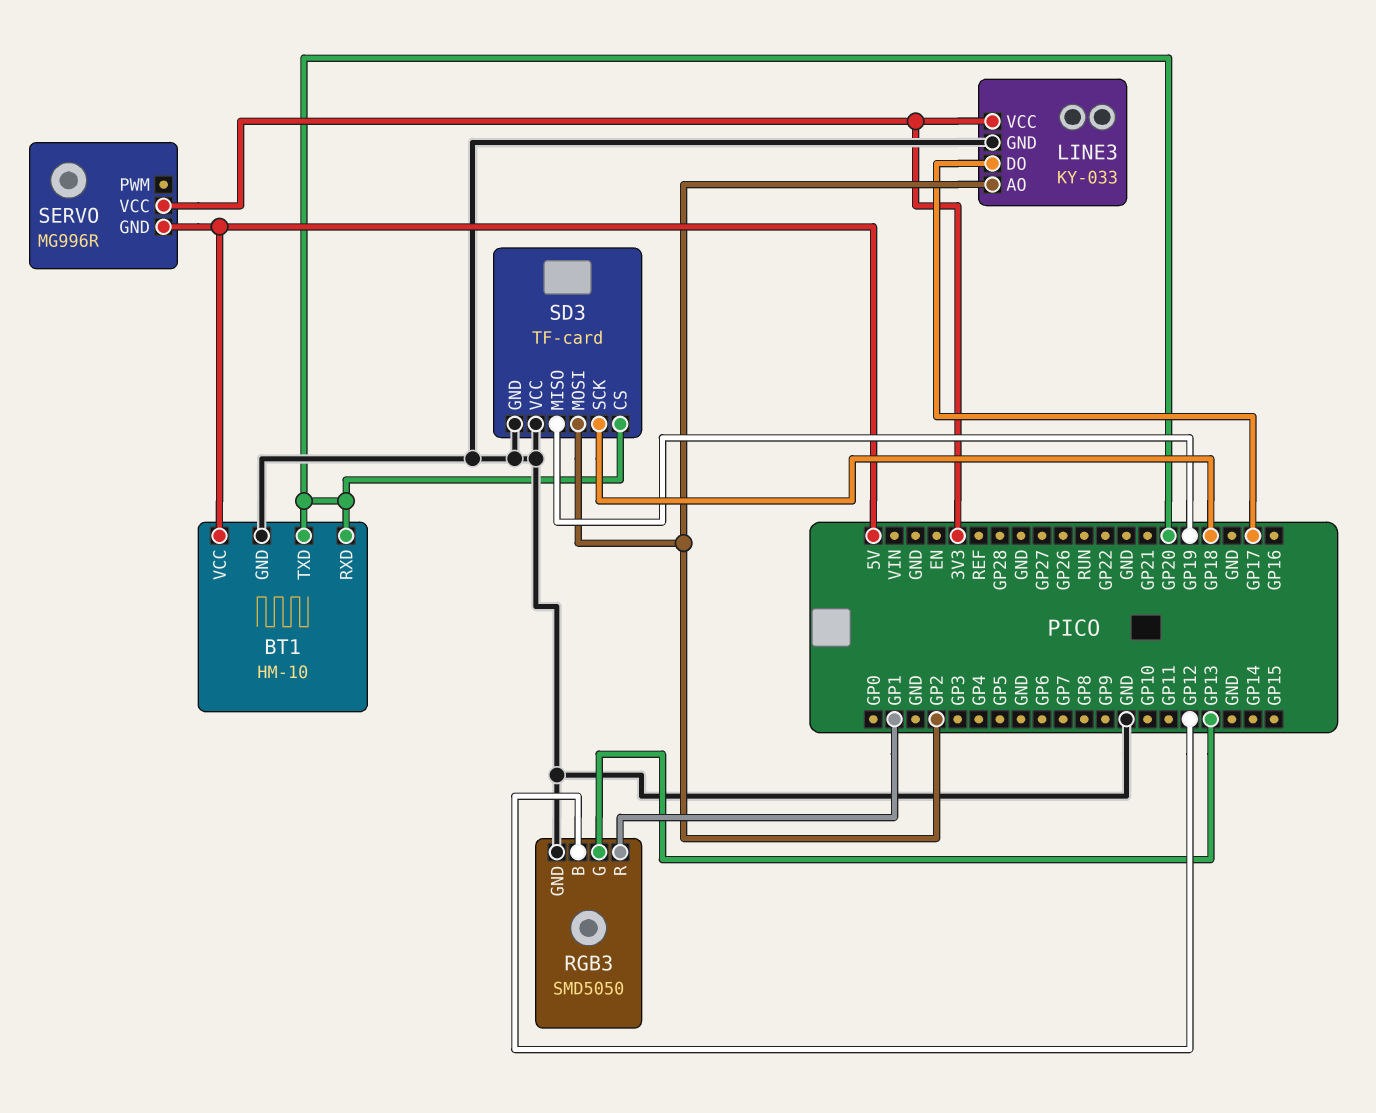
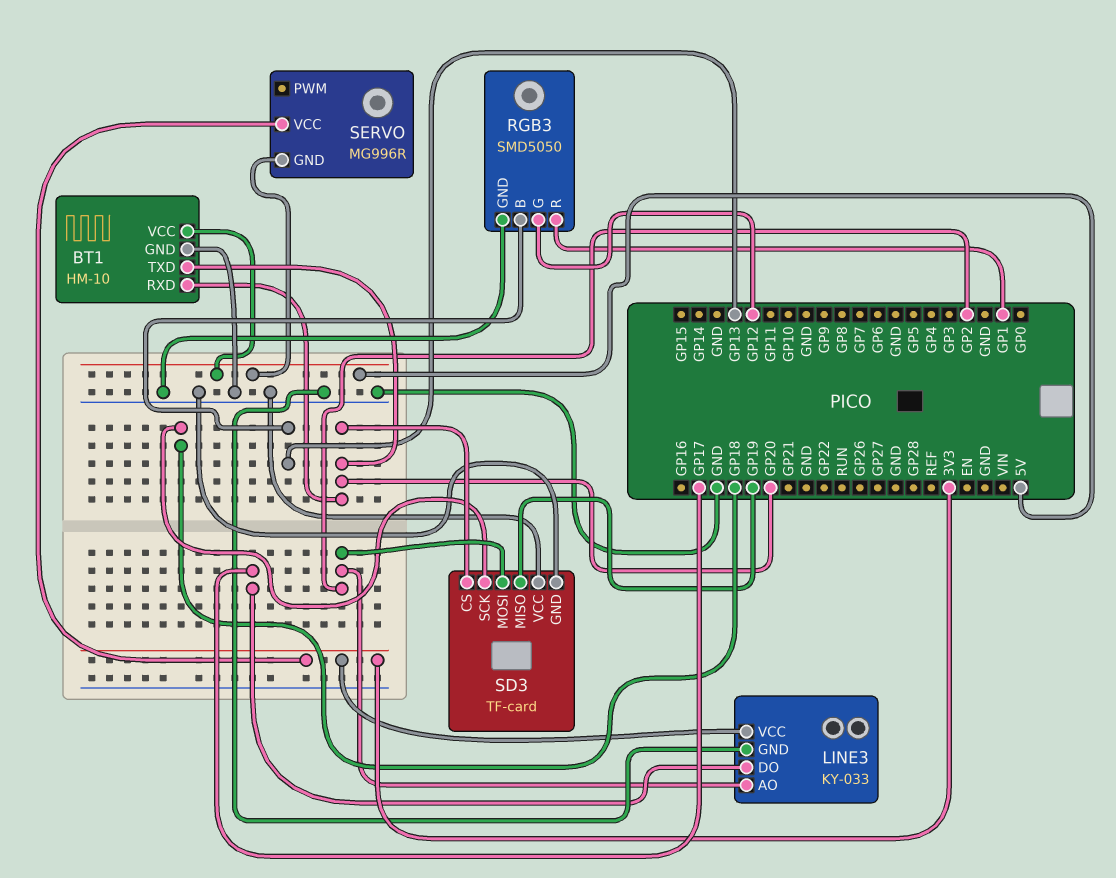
RGB3 pin B: GP12 -> GP13
RGB3 pin G: GP13 -> GP12

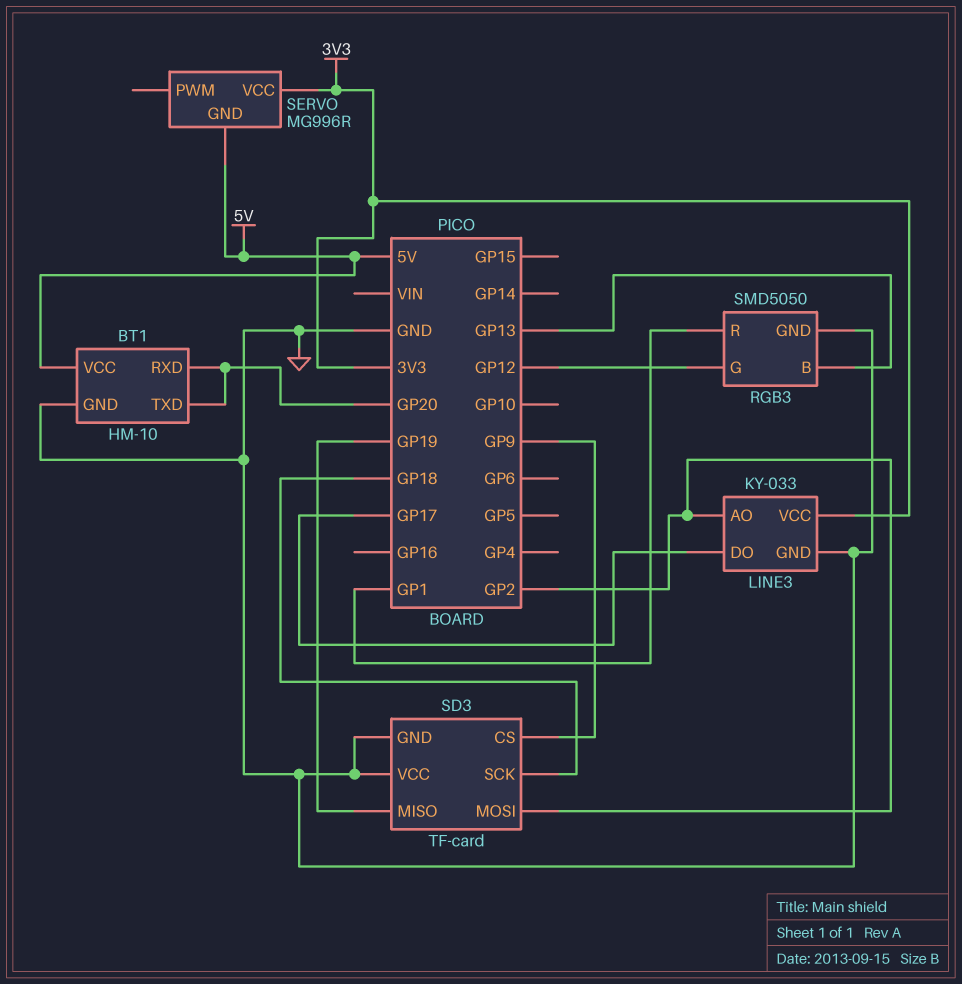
SD3 pin CS: GP20 -> GP9

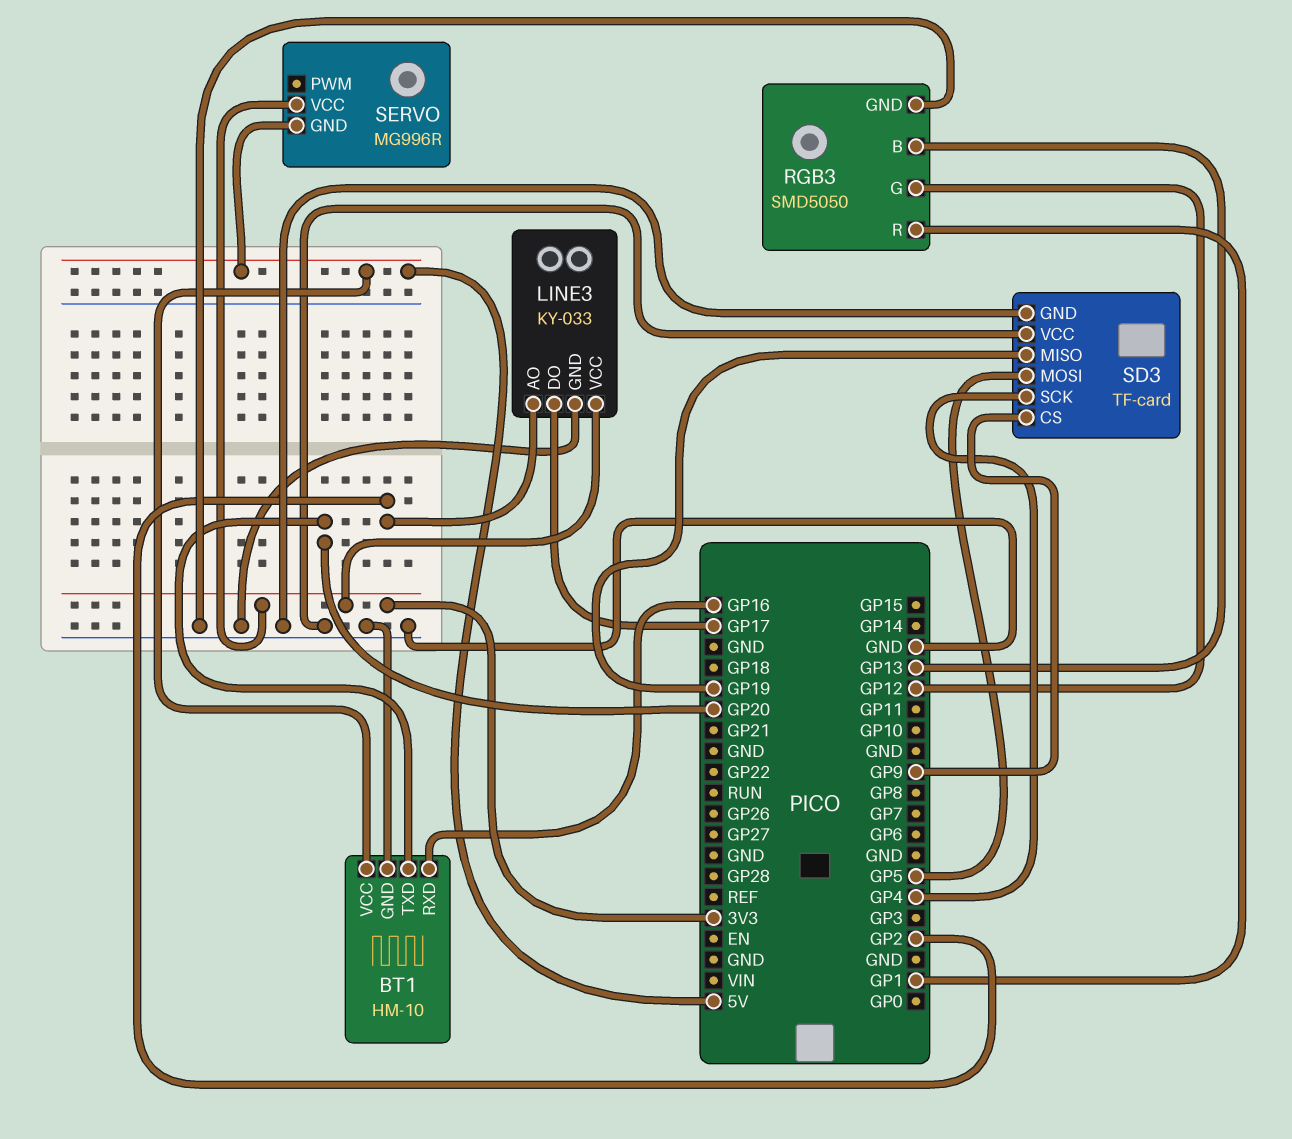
BT1 pin RXD: GP20 -> GP16
SD3 pin MOSI: GP2 -> GP5
SD3 pin SCK: GP18 -> GP4

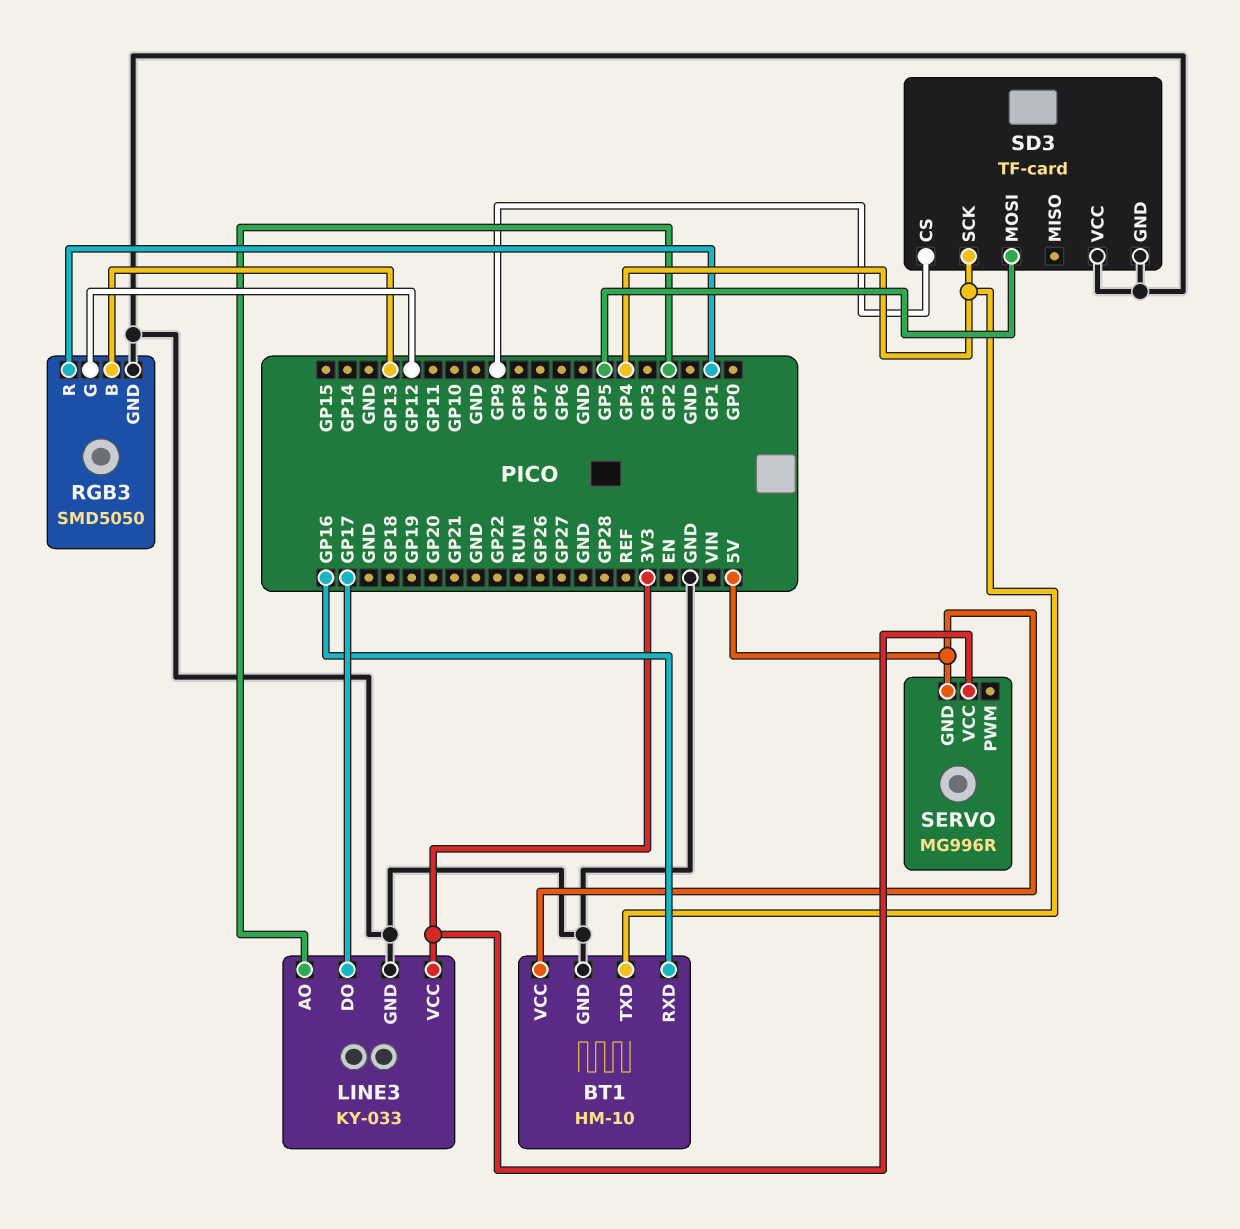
BT1 pin TXD: GP20 -> GP4
SD3 pin MISO: GP19 -> none

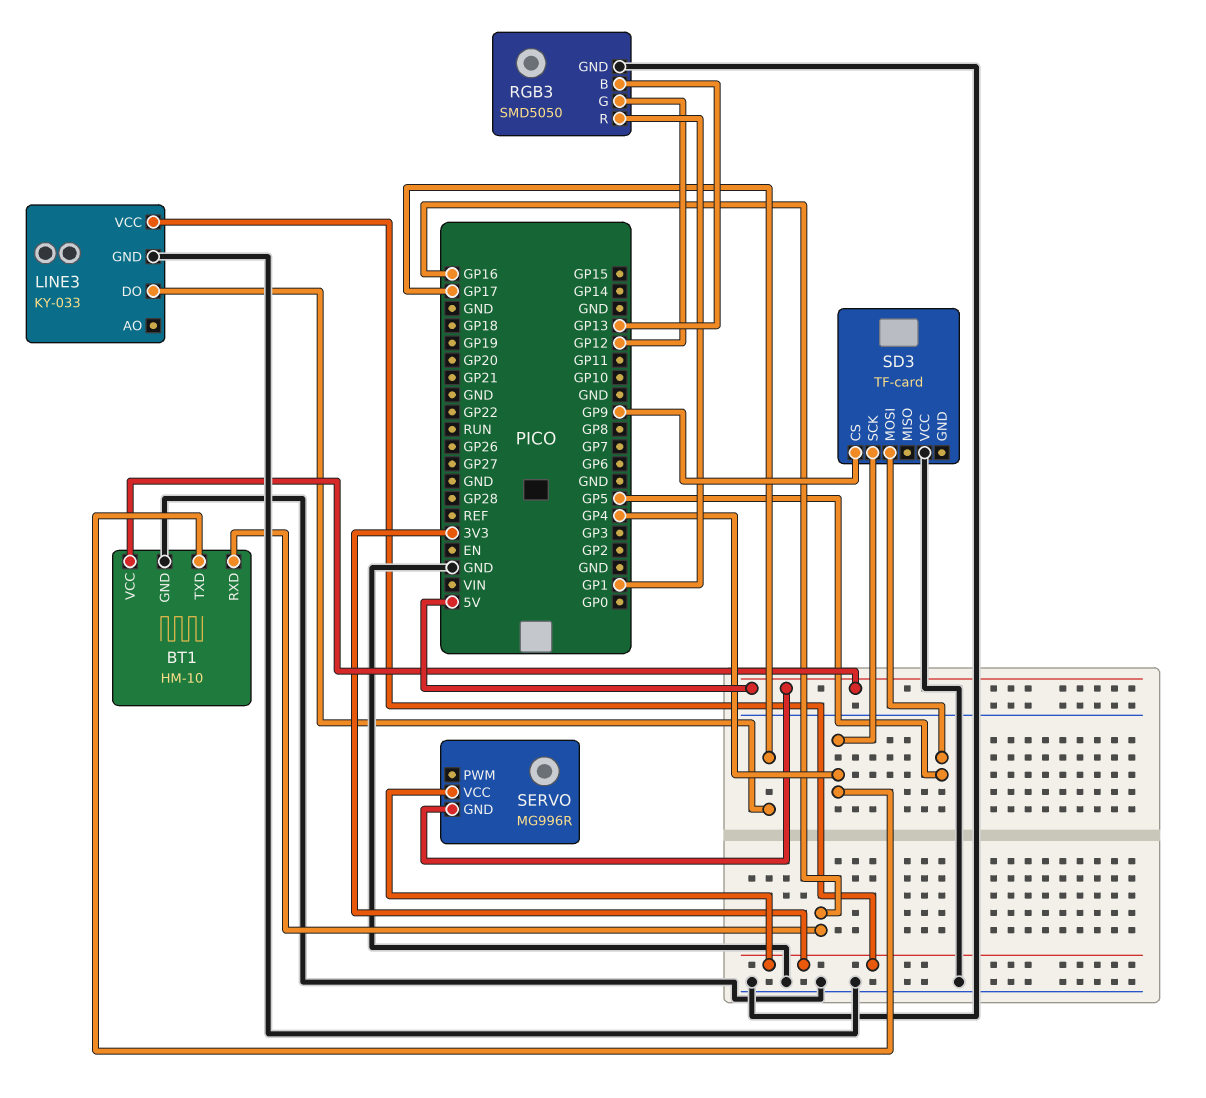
LINE3 pin AO: GP2 -> none
SD3 pin GND: GND -> none

